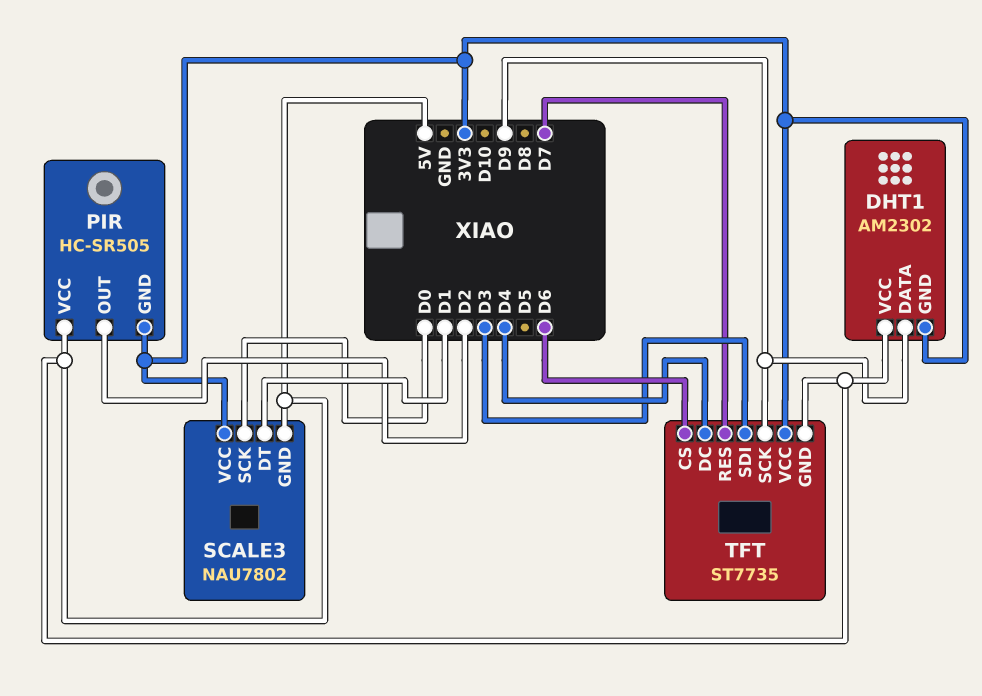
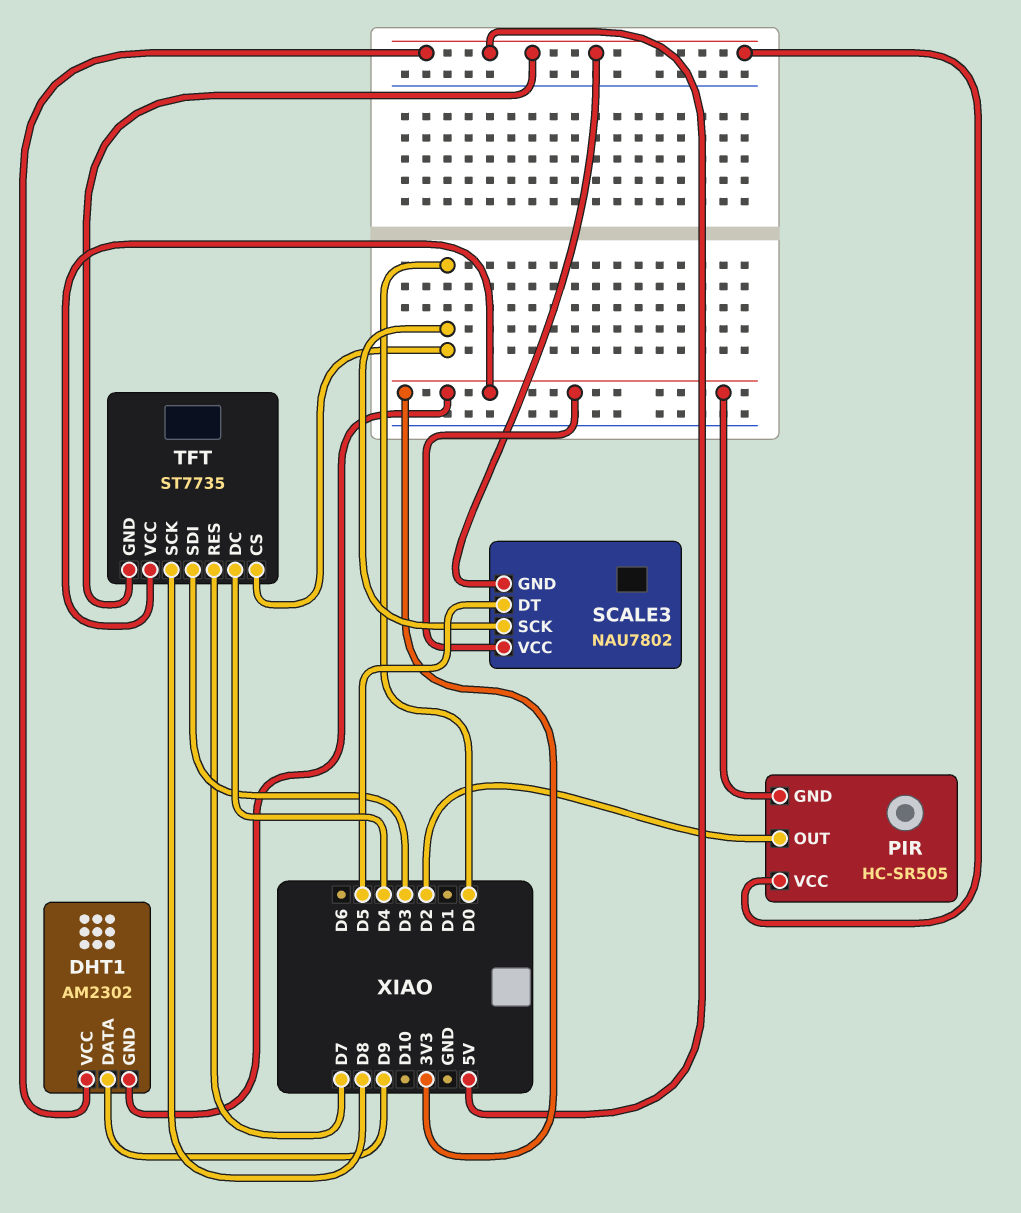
SCALE3 pin DT: D1 -> D5
TFT pin CS: D6 -> D0
TFT pin SCK: D9 -> D8

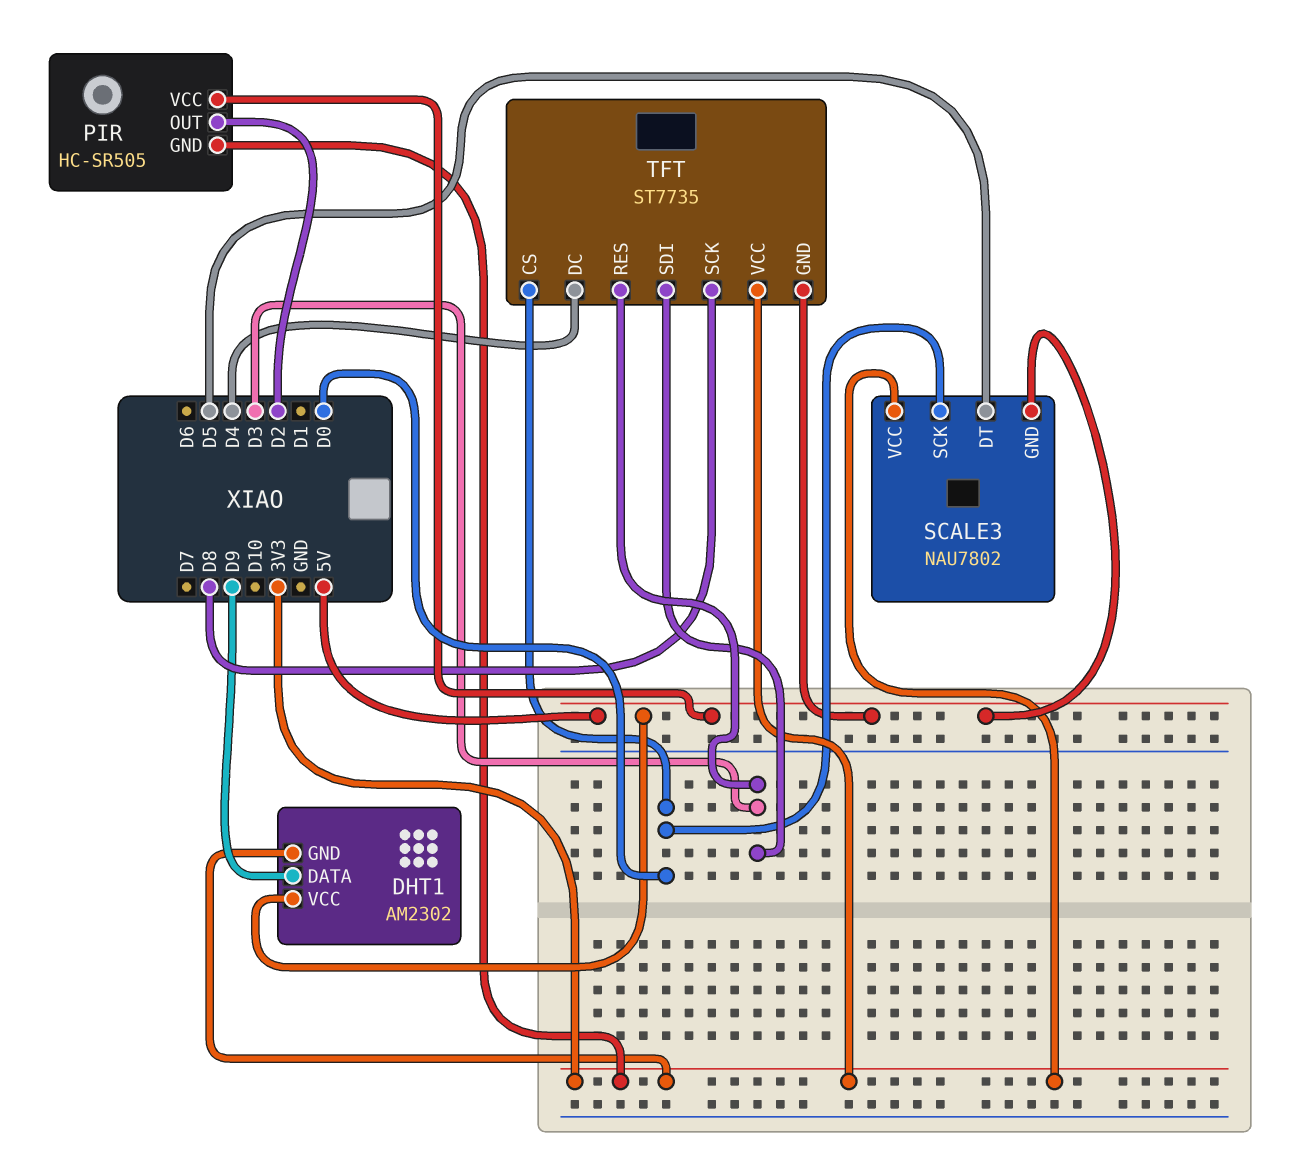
TFT pin RES: D7 -> D3

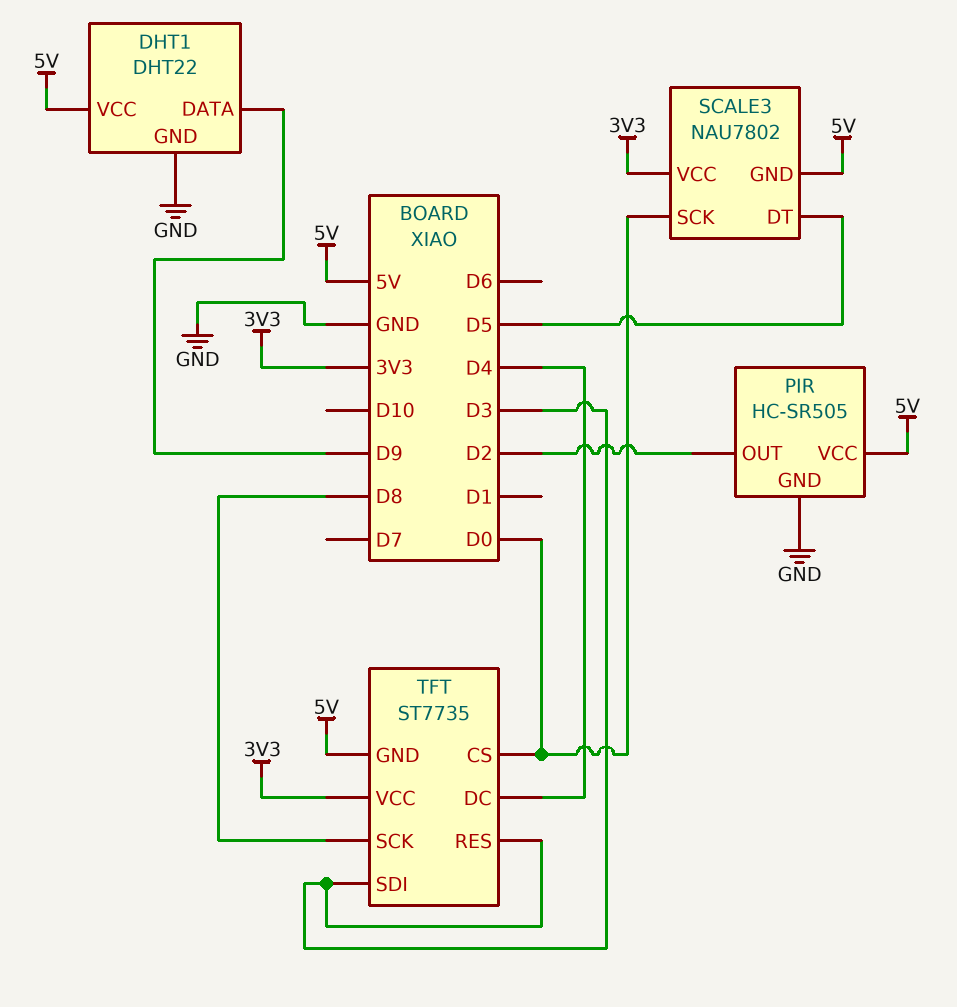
DHT1: AM2302 -> DHT22
DHT1 pin GND: 3V3 -> GND
PIR pin GND: 3V3 -> GND

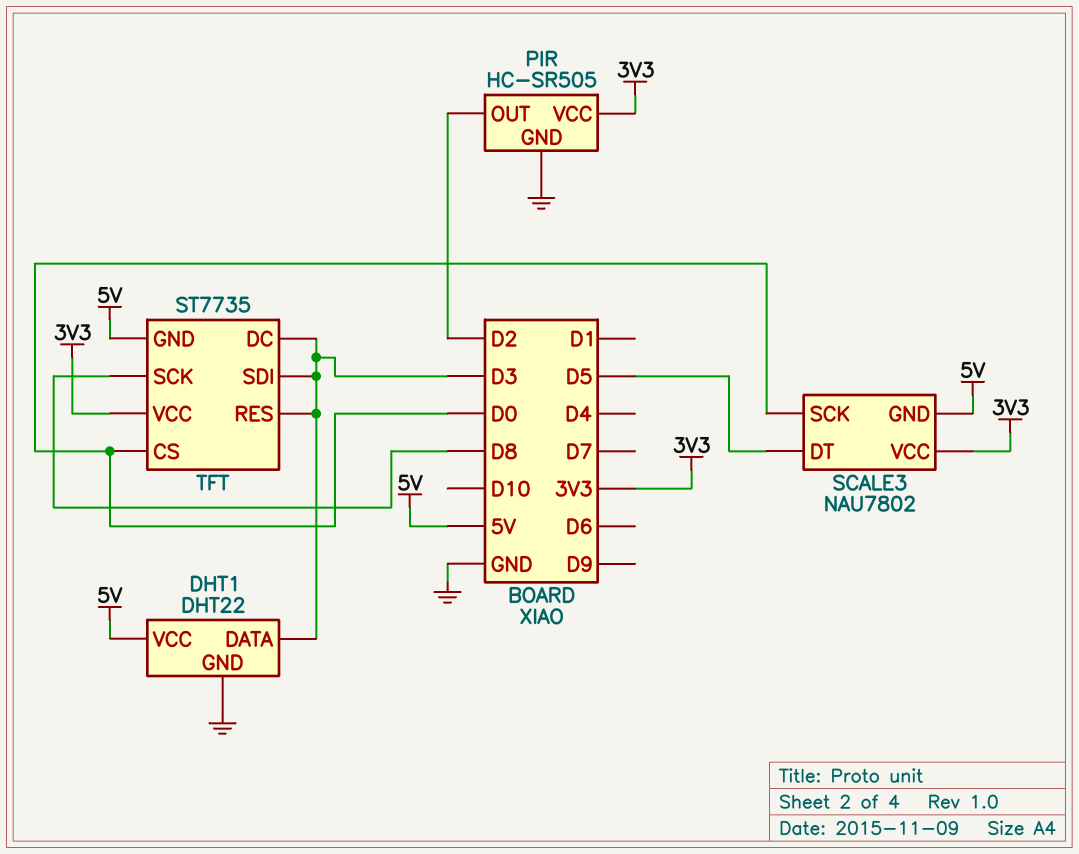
DHT1 pin DATA: D9 -> D3
PIR pin VCC: 5V -> 3V3
TFT pin DC: D4 -> D3

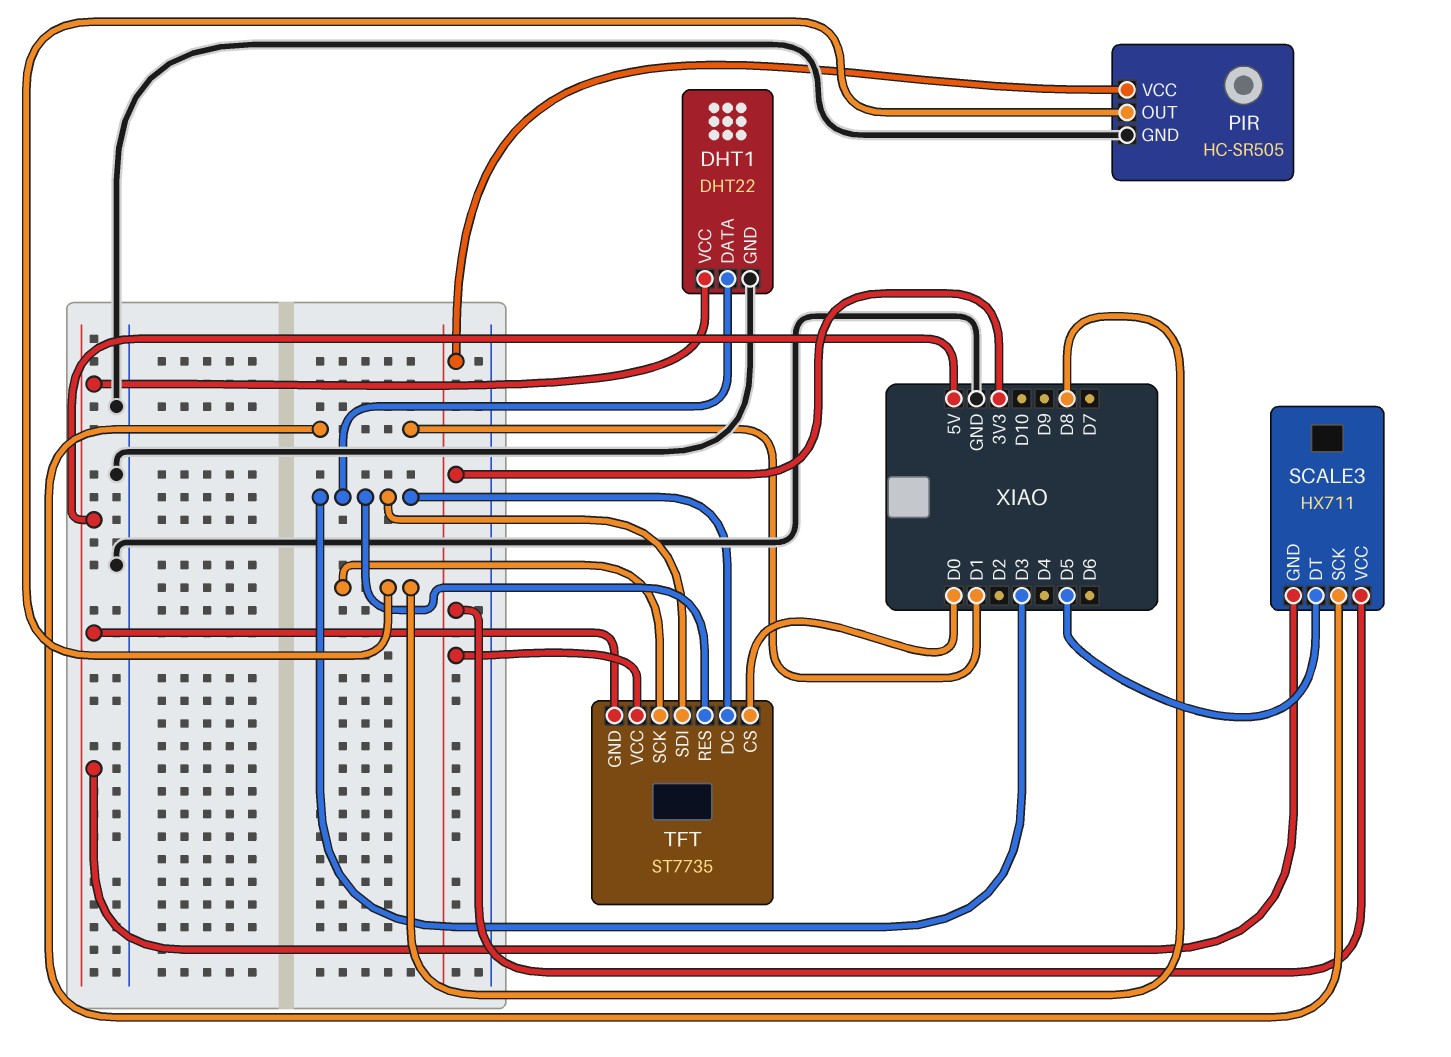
PIR pin OUT: D2 -> D8
SCALE3: NAU7802 -> HX711
SCALE3 pin SCK: D0 -> D1

